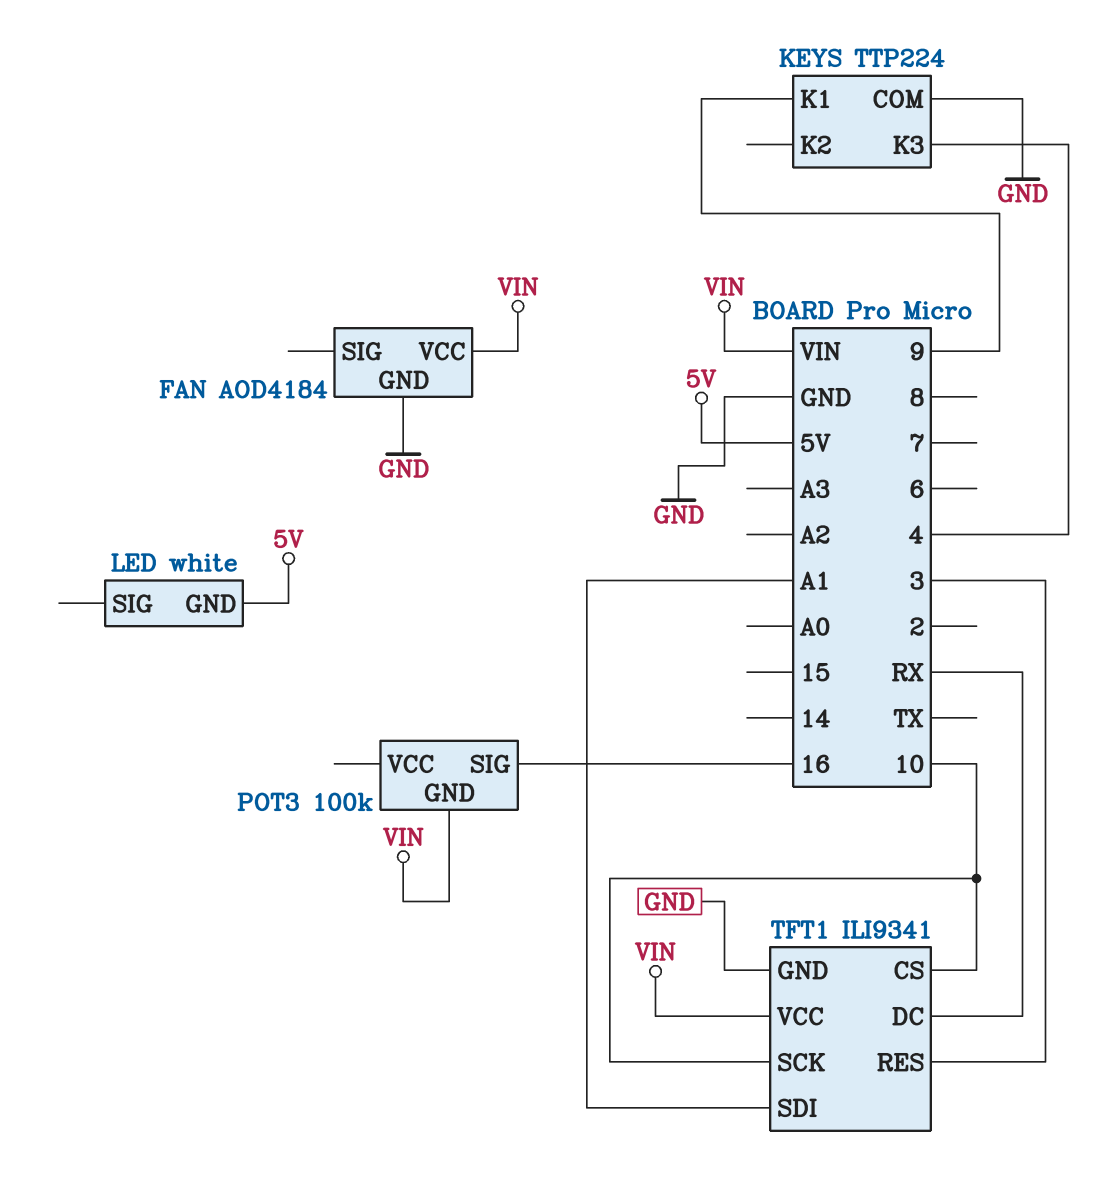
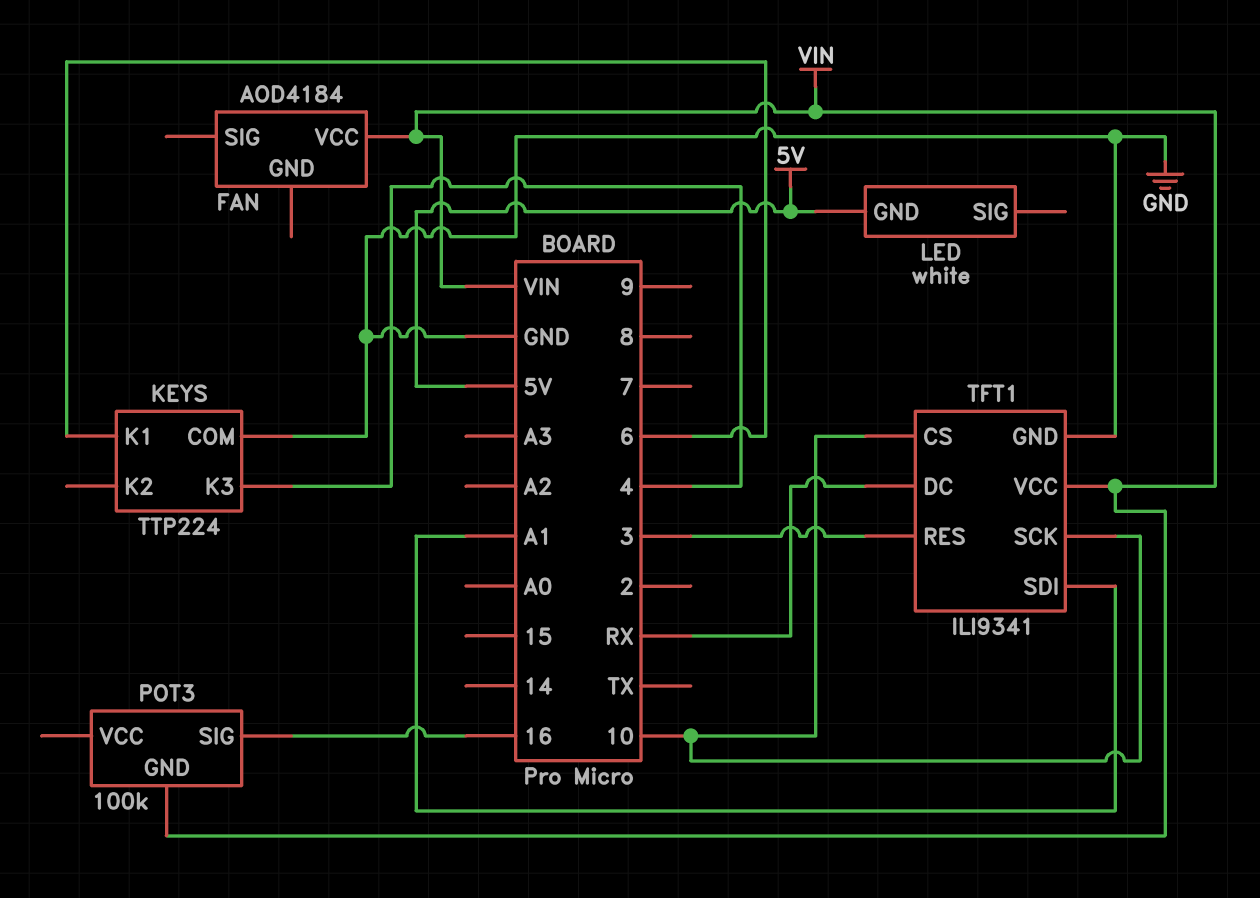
FAN pin GND: GND -> none
KEYS pin K1: 9 -> 6

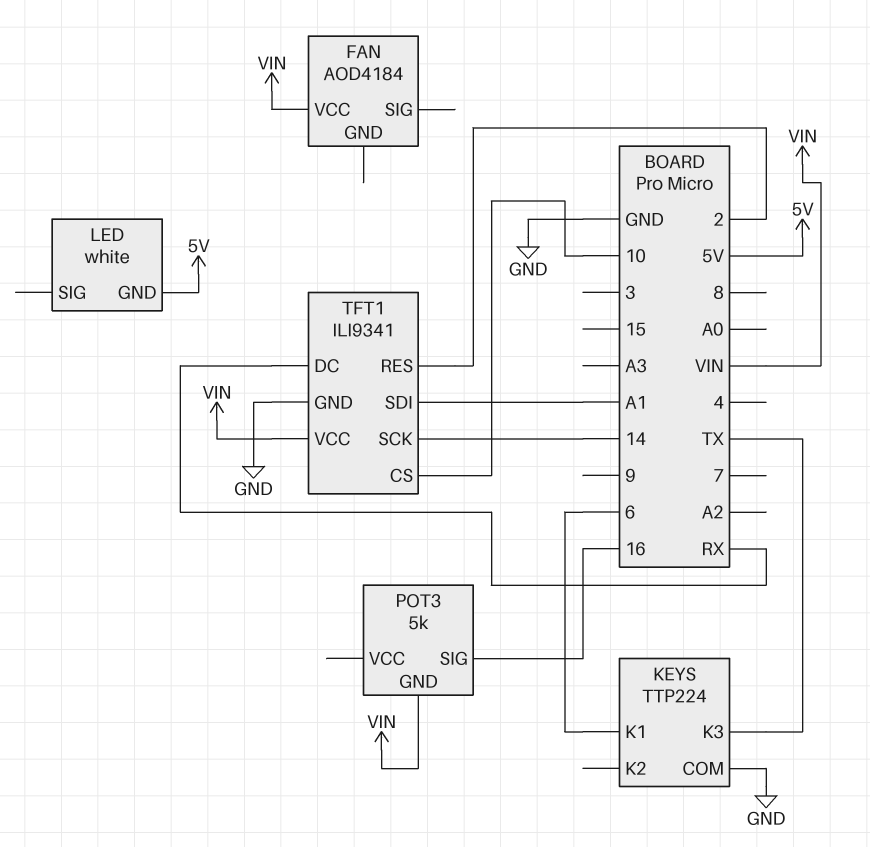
KEYS pin K3: 4 -> TX
POT3: 100k -> 5k
TFT1 pin RES: 3 -> 2
TFT1 pin SCK: 10 -> 14

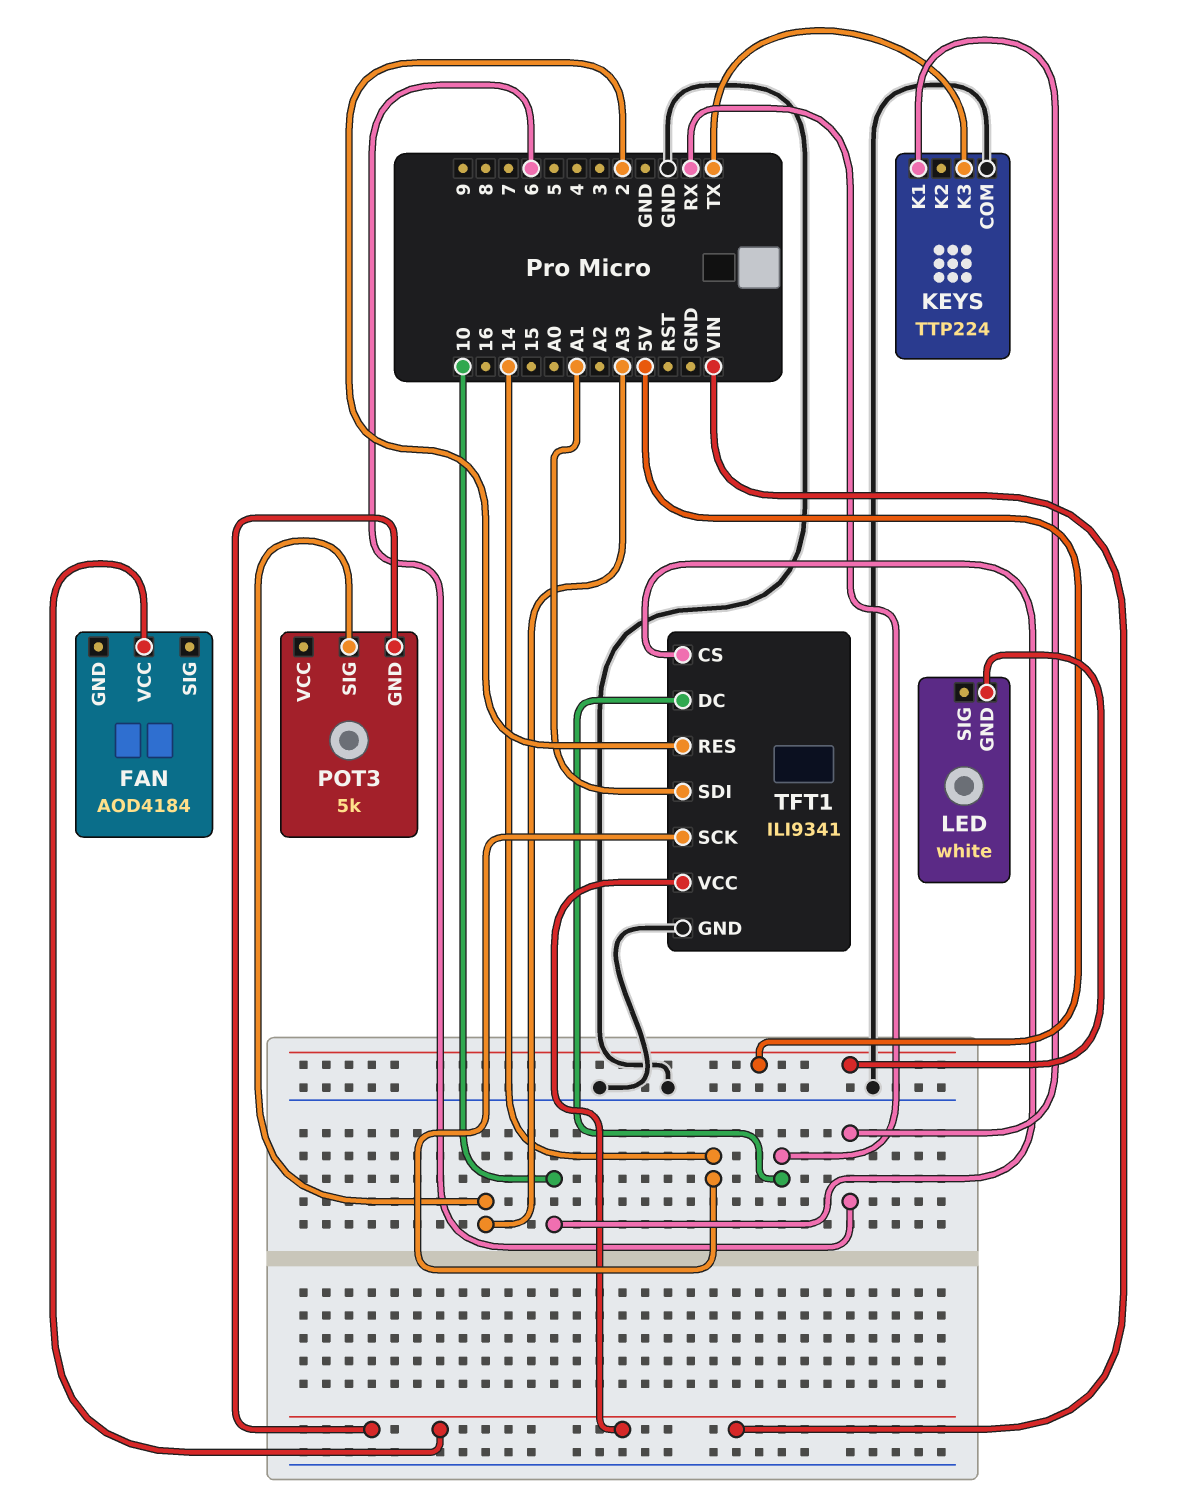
POT3 pin SIG: 16 -> A3

